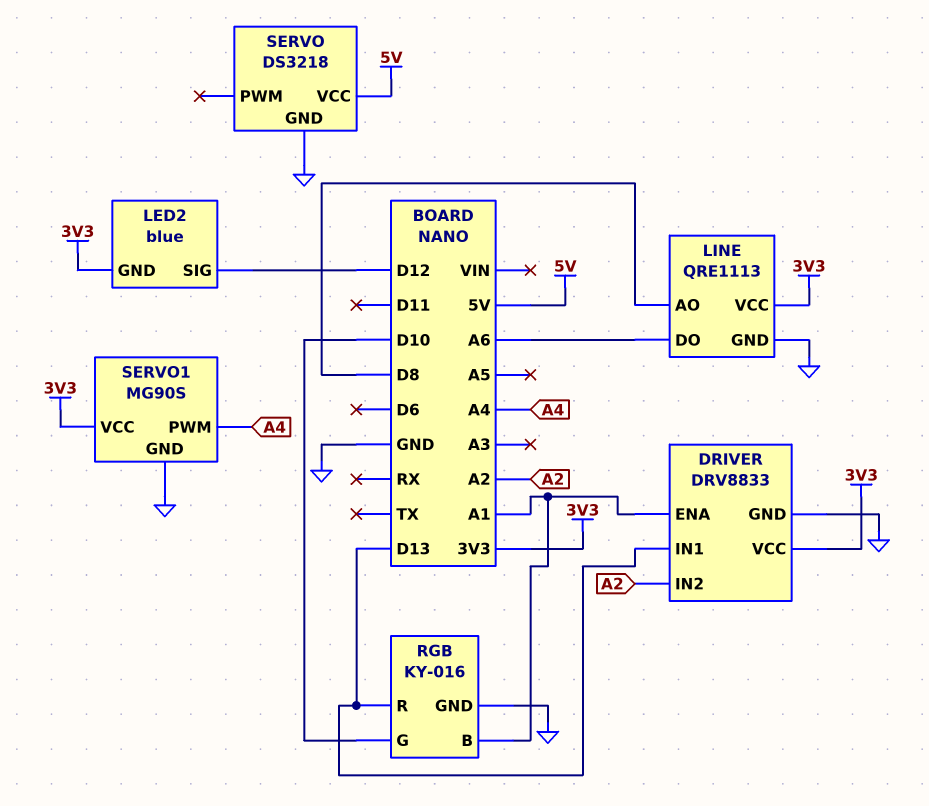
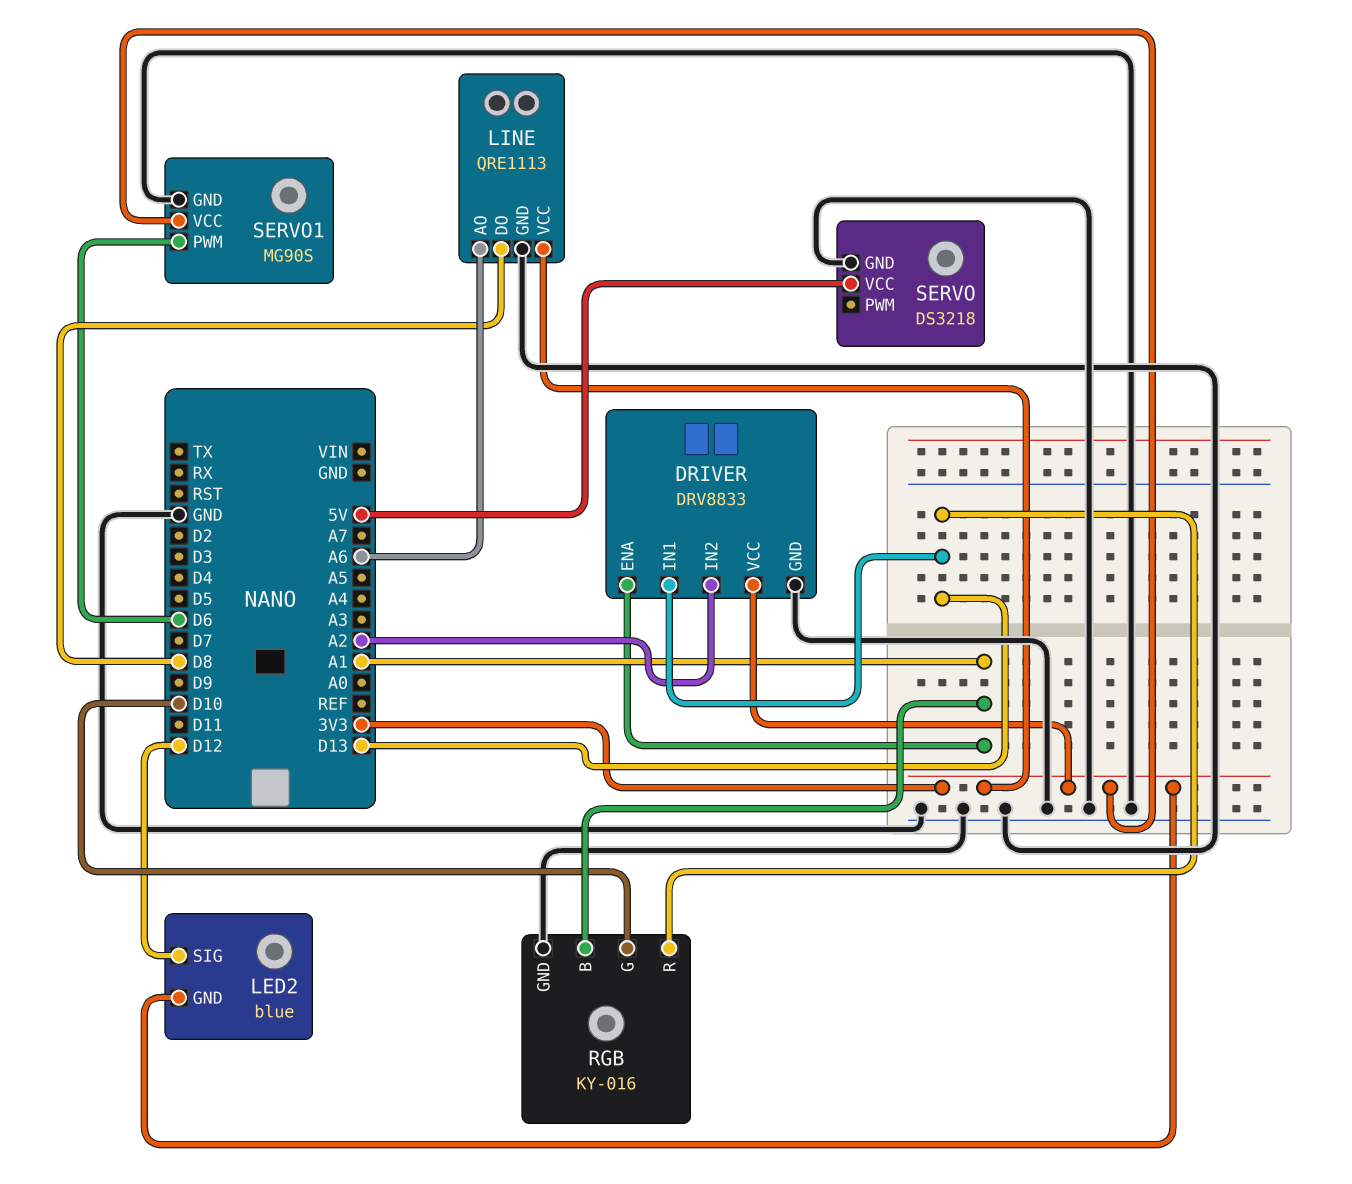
LINE pin AO: D8 -> A6
LINE pin DO: A6 -> D8
SERVO1 pin PWM: A4 -> D6

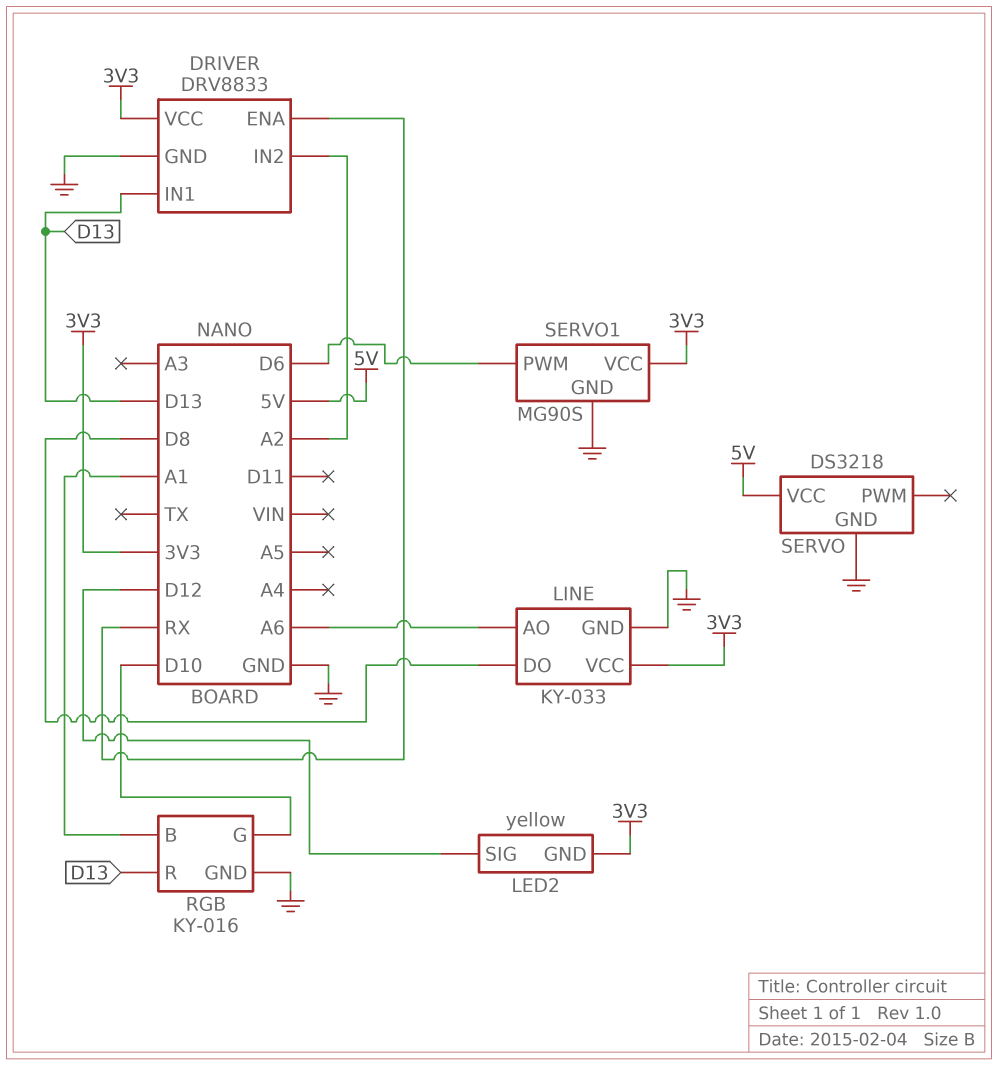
DRIVER pin ENA: A1 -> RX
LED2: blue -> yellow
LINE: QRE1113 -> KY-033

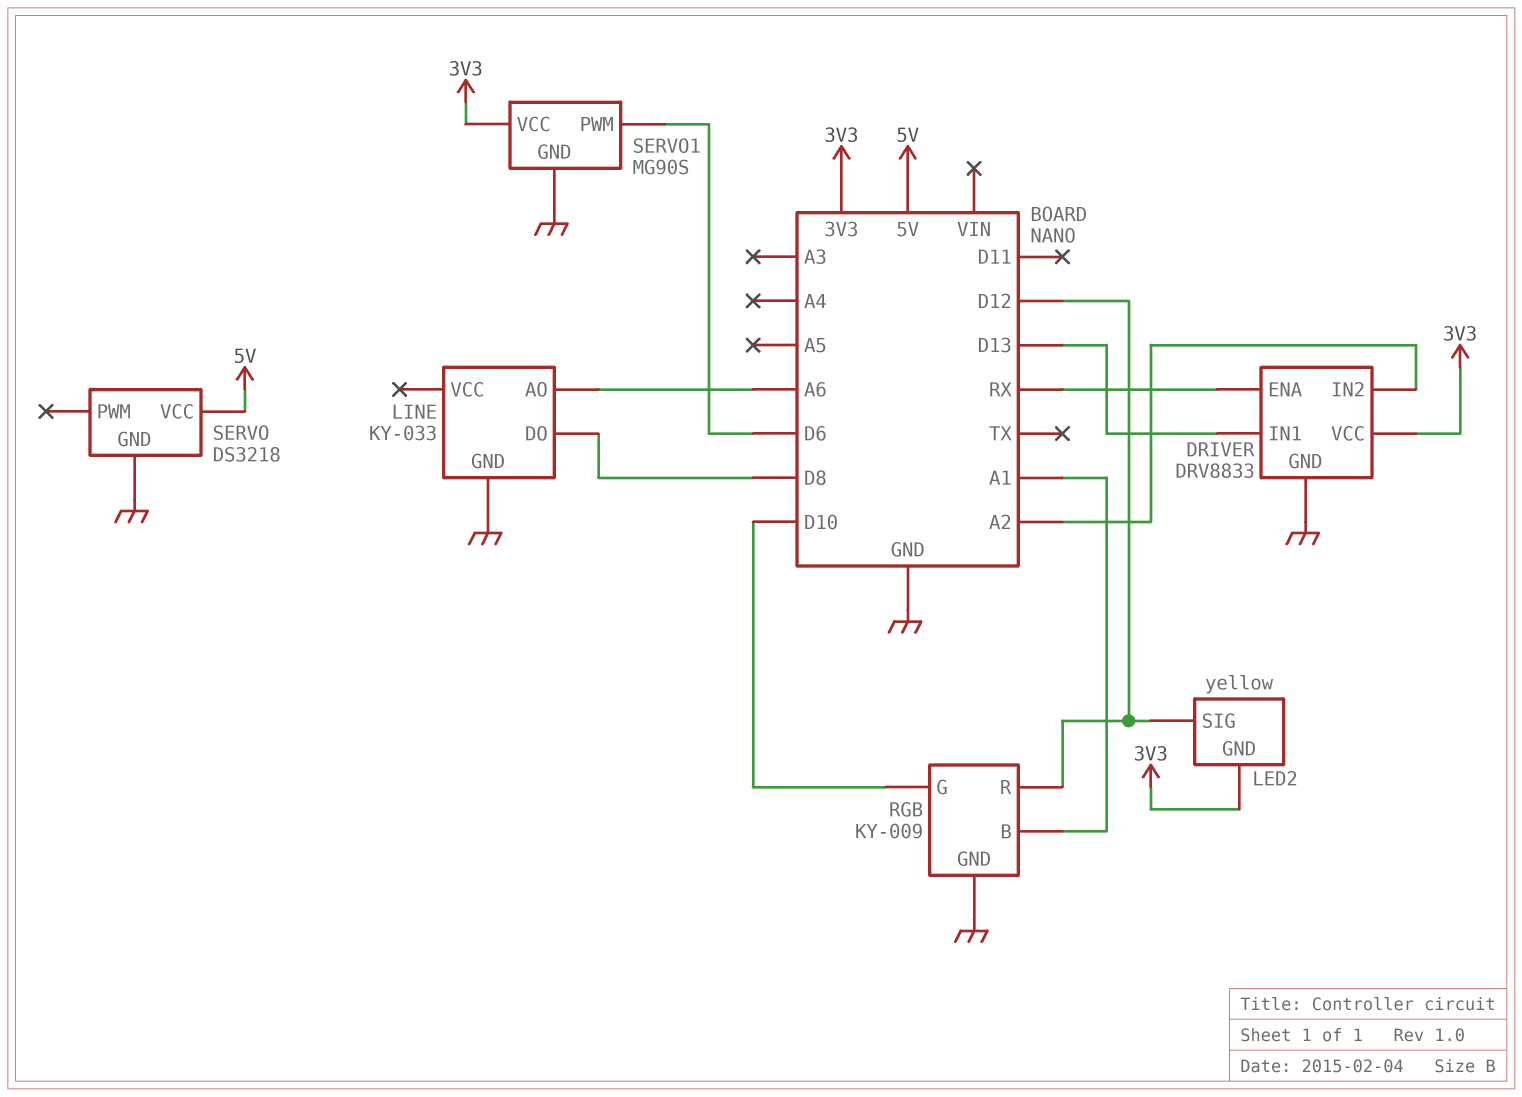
LINE pin VCC: 3V3 -> none
RGB: KY-016 -> KY-009
RGB pin R: D13 -> D12

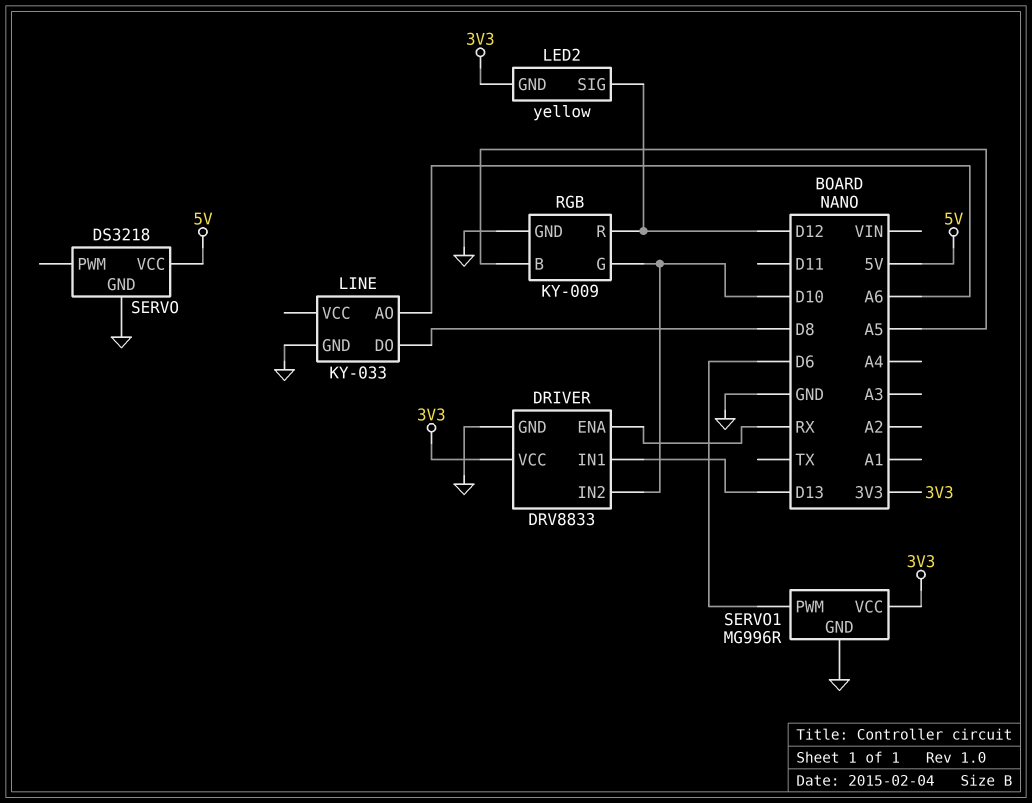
DRIVER pin IN2: A2 -> D10
RGB pin B: A1 -> A5
SERVO1: MG90S -> MG996R

